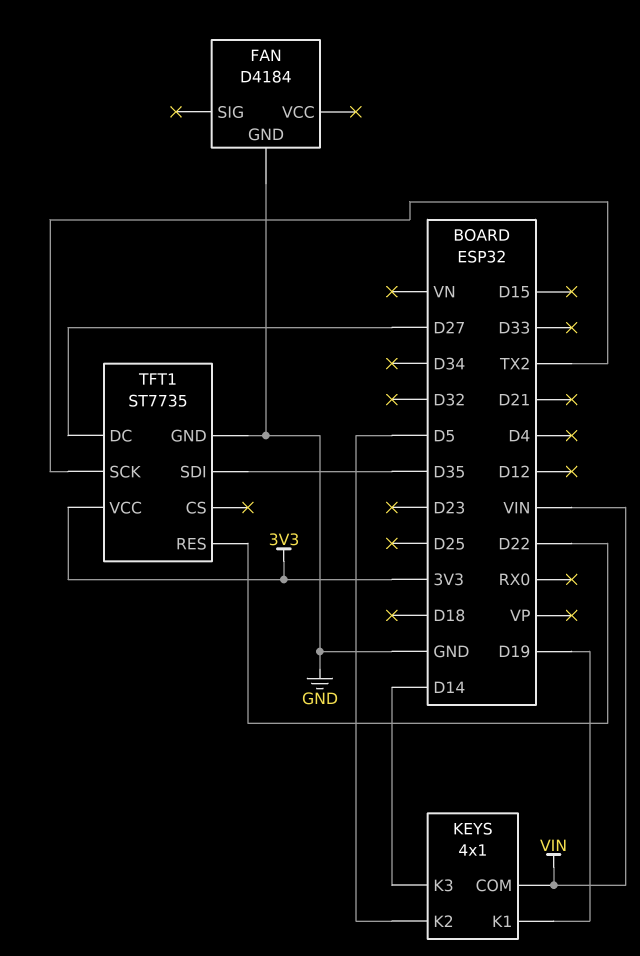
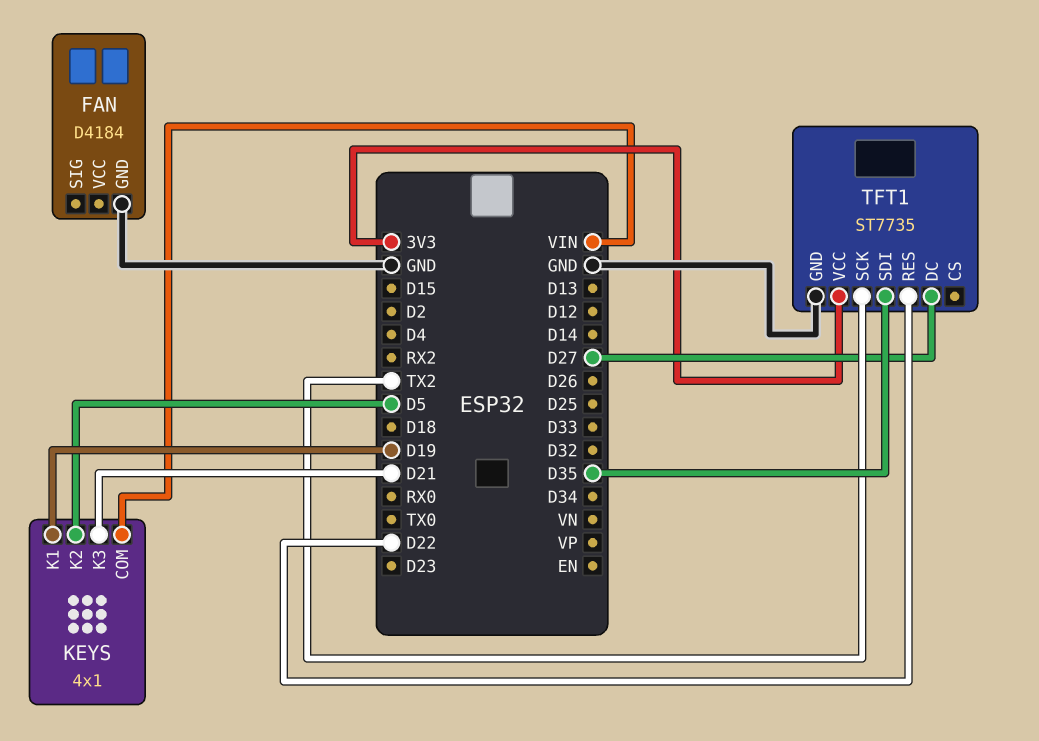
KEYS pin K3: D14 -> D21

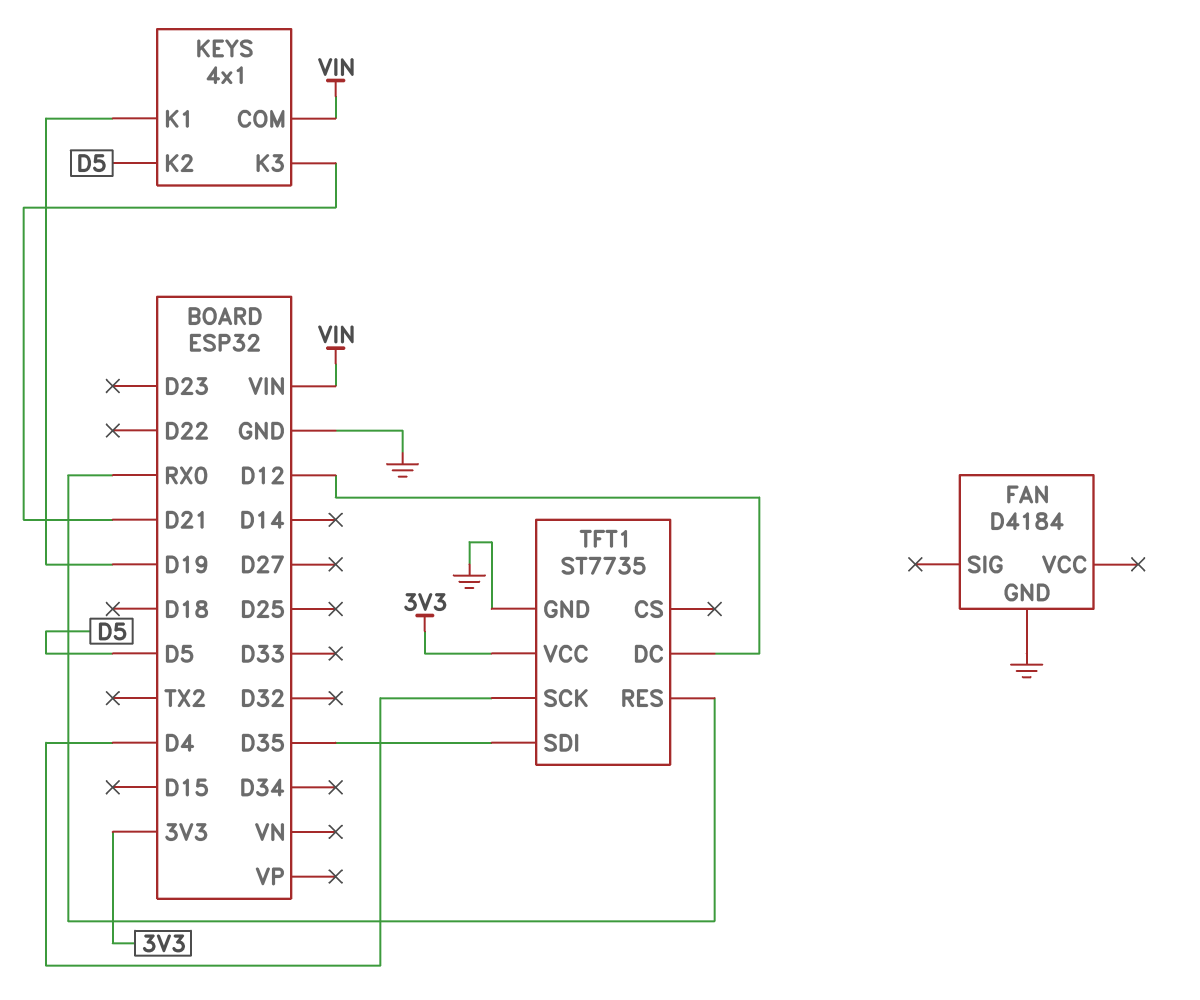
TFT1 pin DC: D27 -> D12
TFT1 pin RES: D22 -> RX0
TFT1 pin SCK: TX2 -> D4

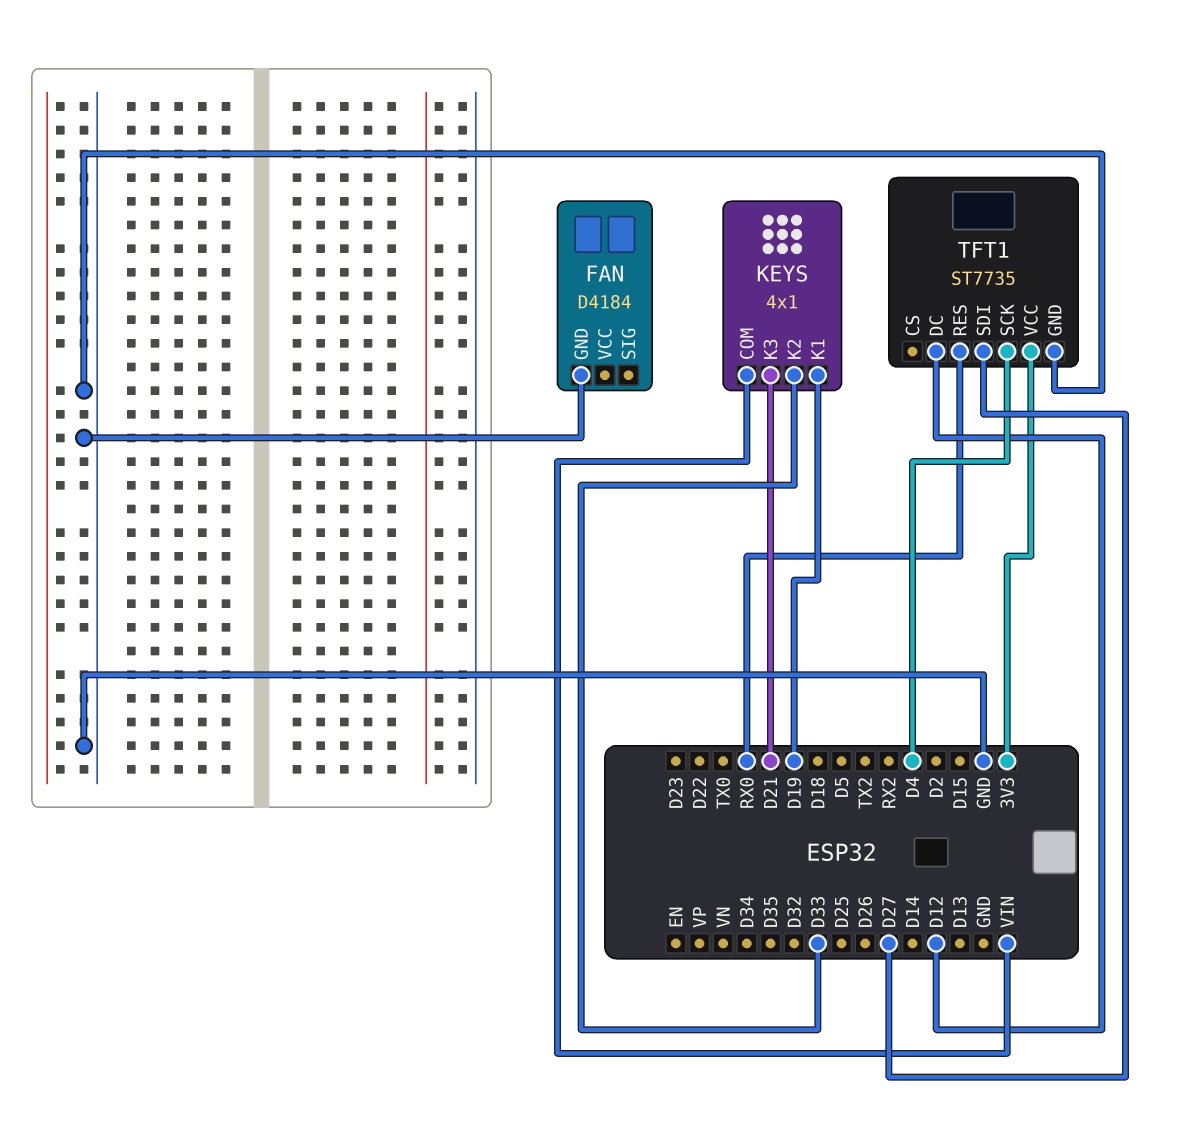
KEYS pin K2: D5 -> D33
TFT1 pin SDI: D35 -> D27

